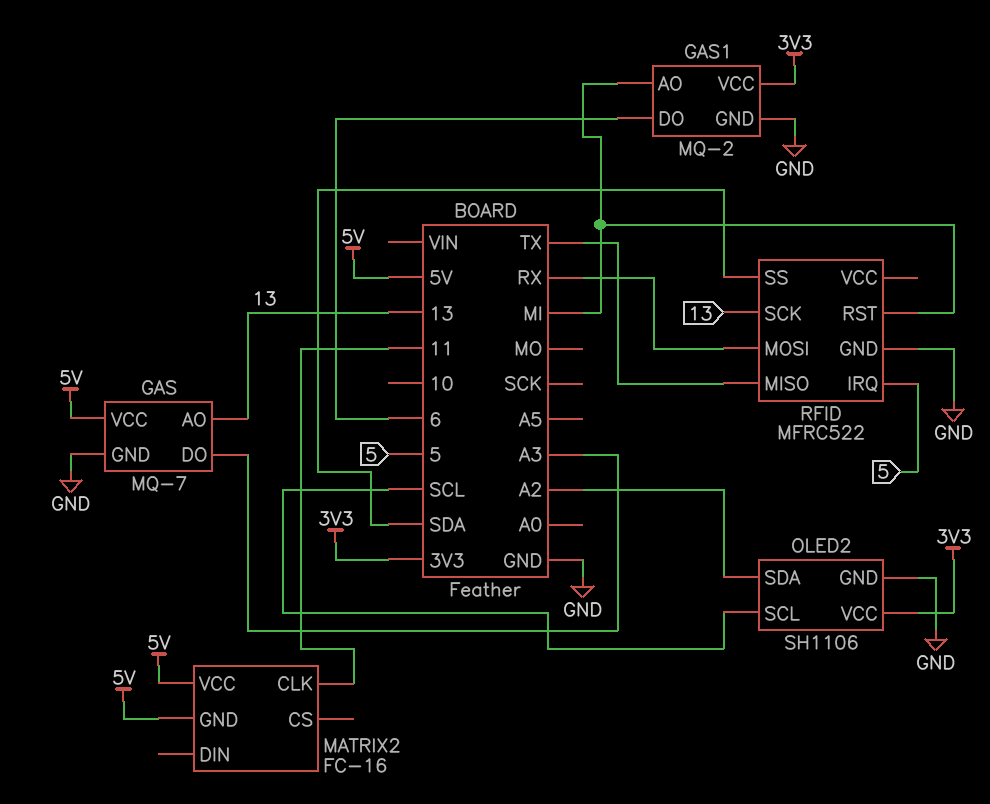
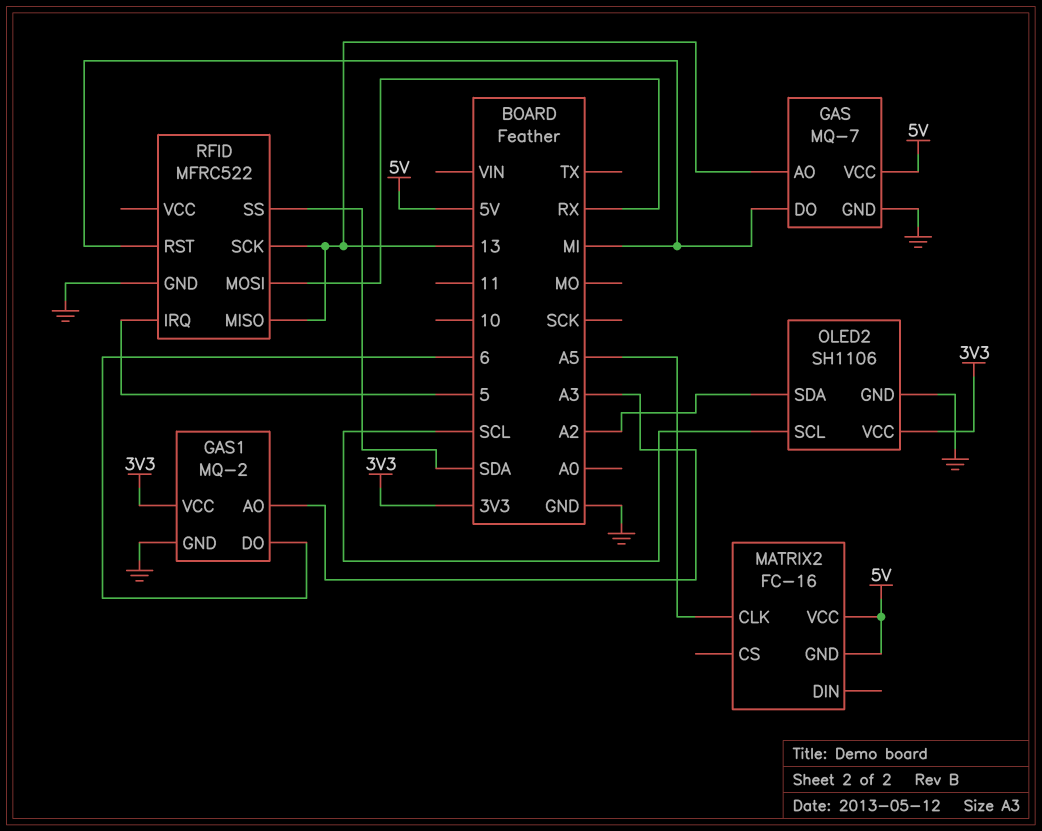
GAS pin DO: A3 -> MI
GAS1 pin AO: MI -> A3
MATRIX2 pin CLK: 11 -> A5
RFID pin MISO: TX -> 13

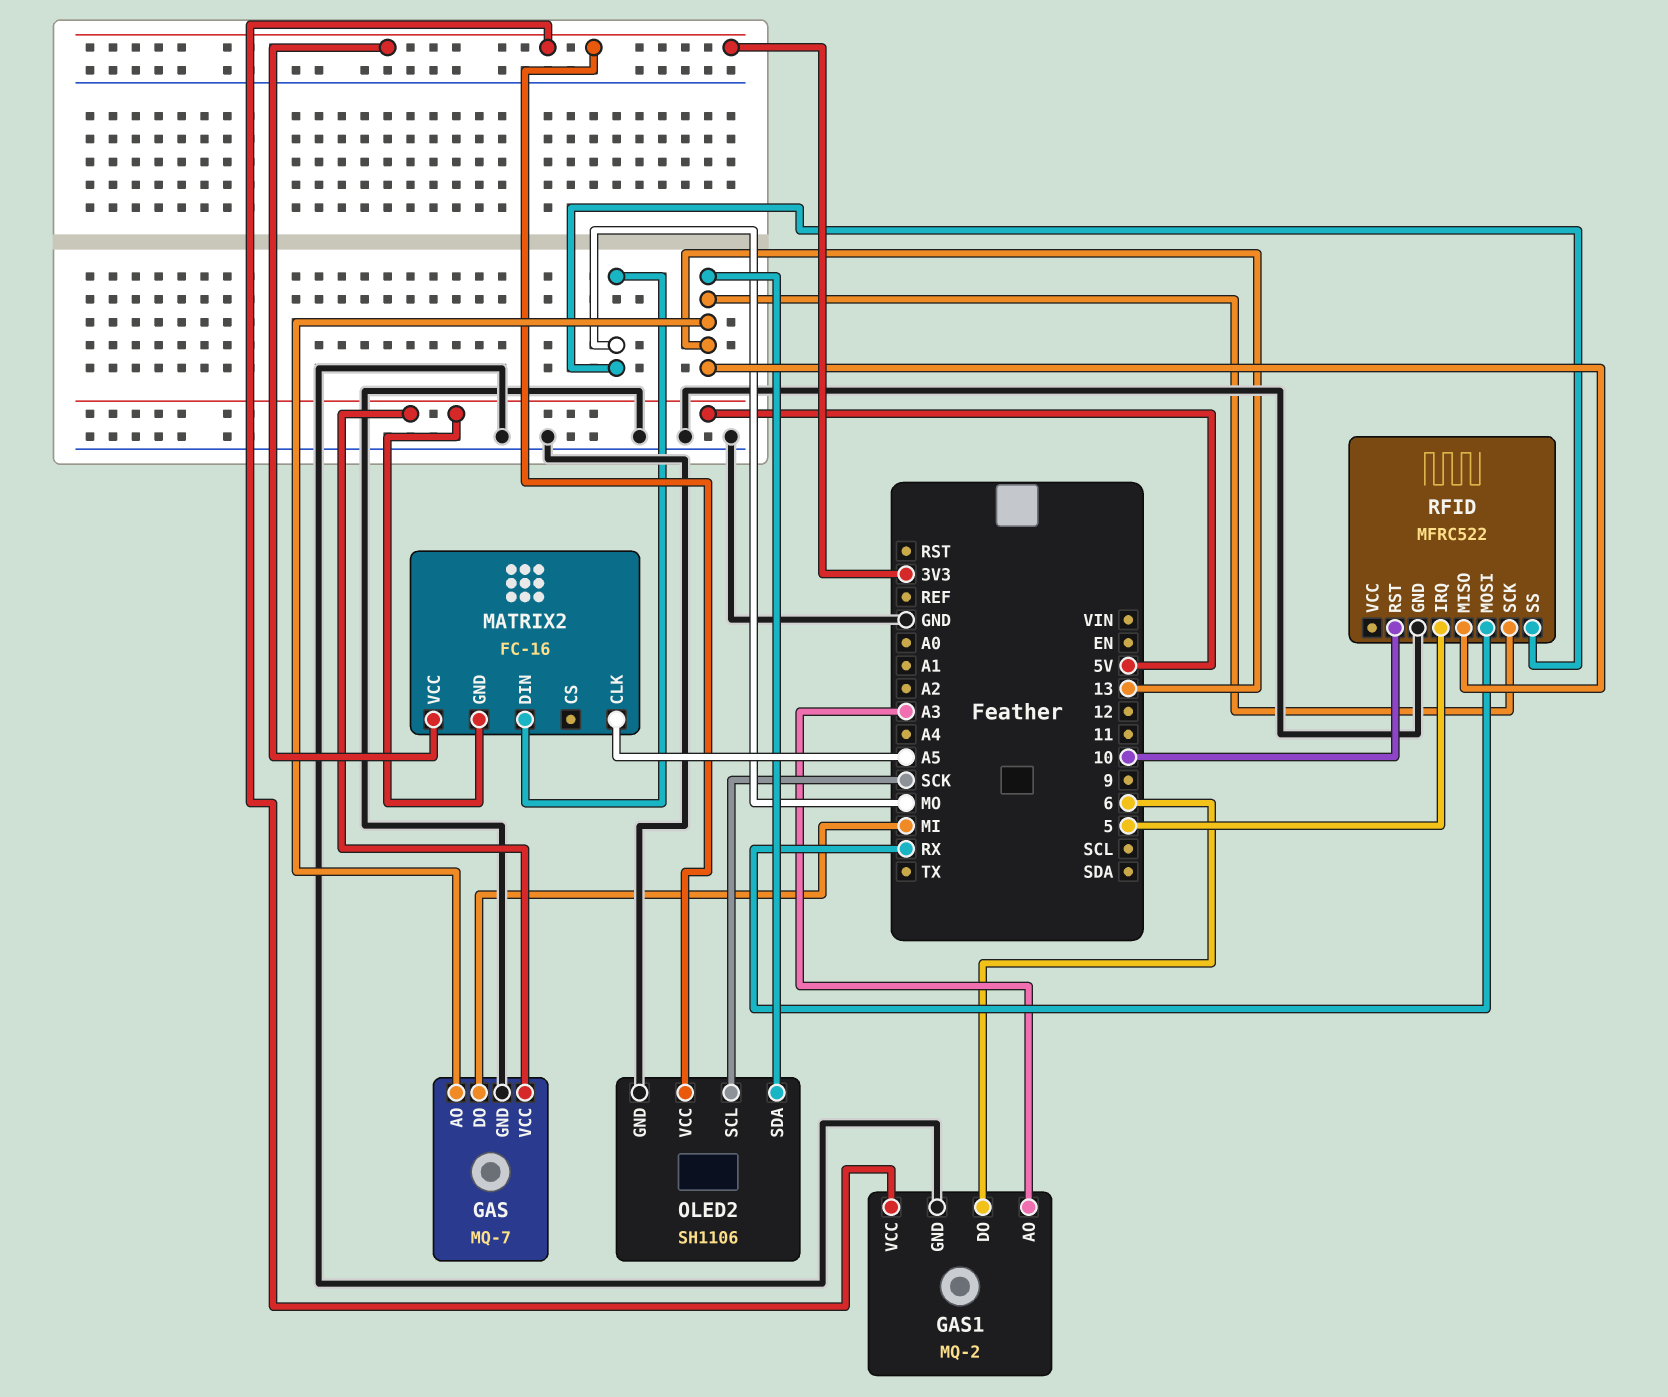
MATRIX2 pin DIN: none -> MO
MATRIX2 pin VCC: 5V -> 3V3
OLED2 pin SCL: SCL -> SCK
OLED2 pin SDA: A2 -> 13
RFID pin RST: MI -> 10
RFID pin SS: SDA -> MO

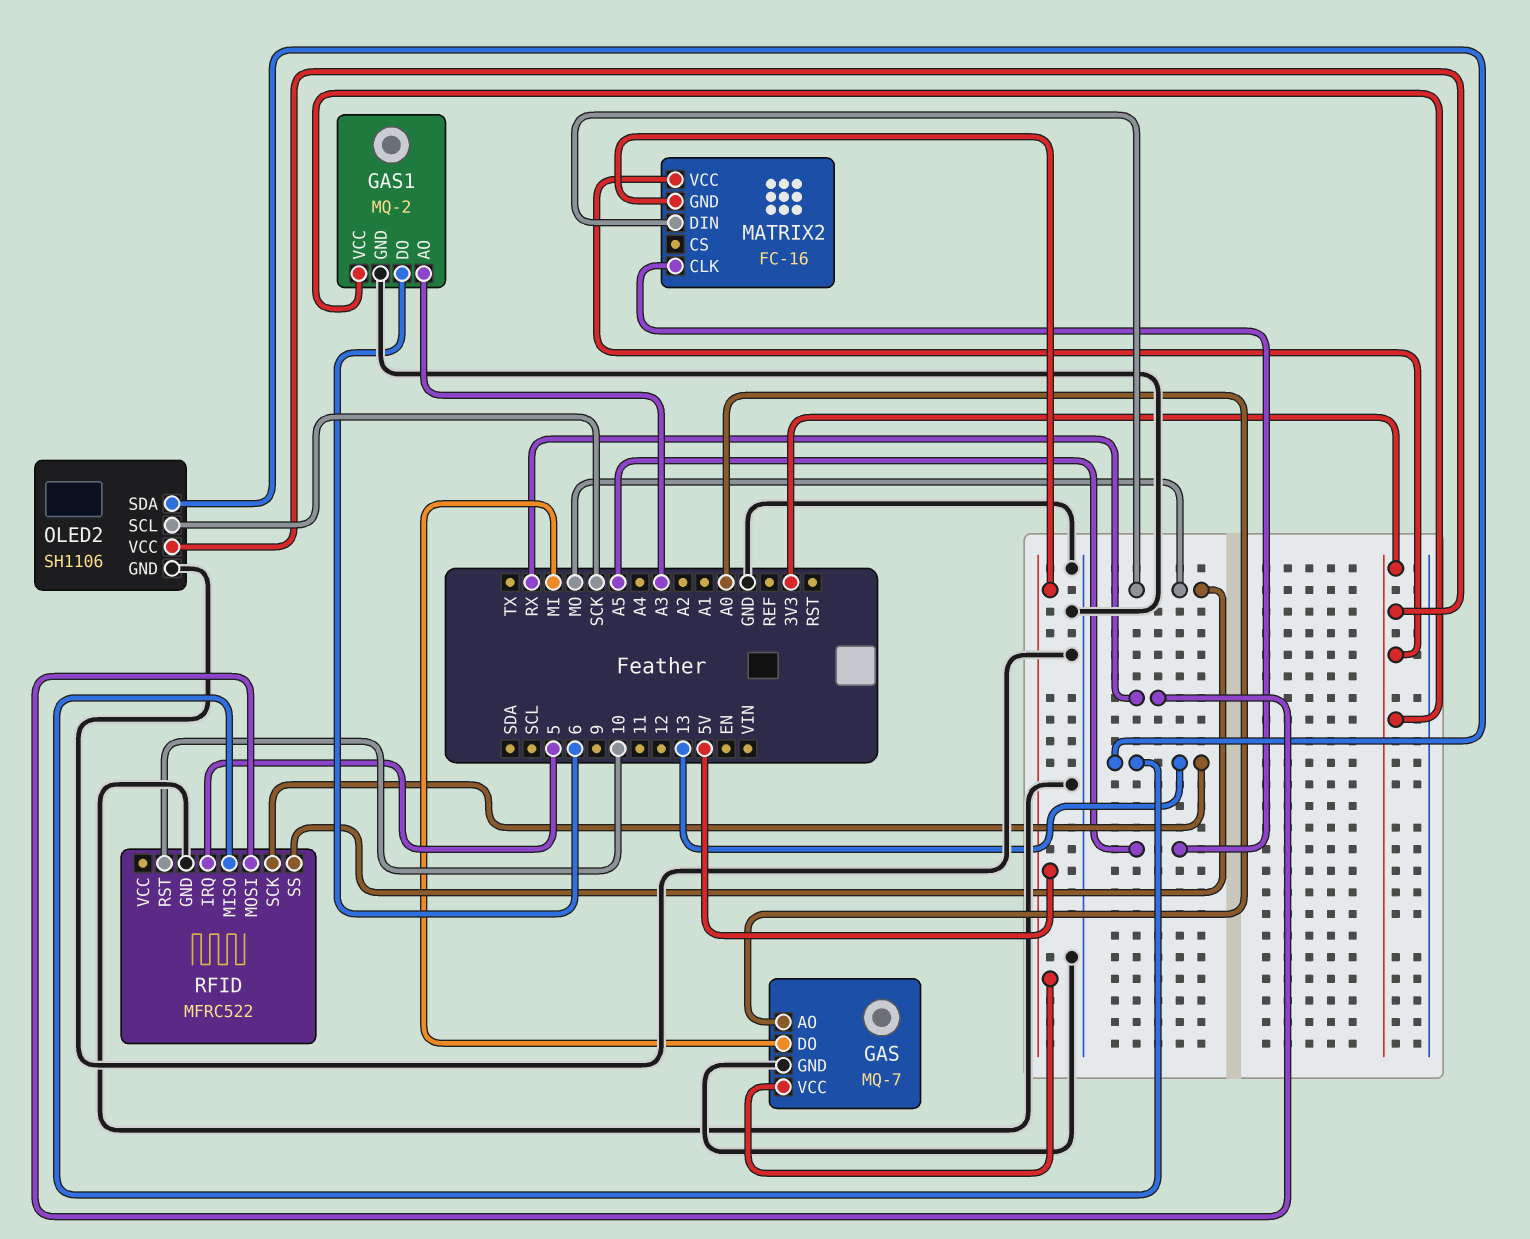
GAS pin AO: 13 -> A0

